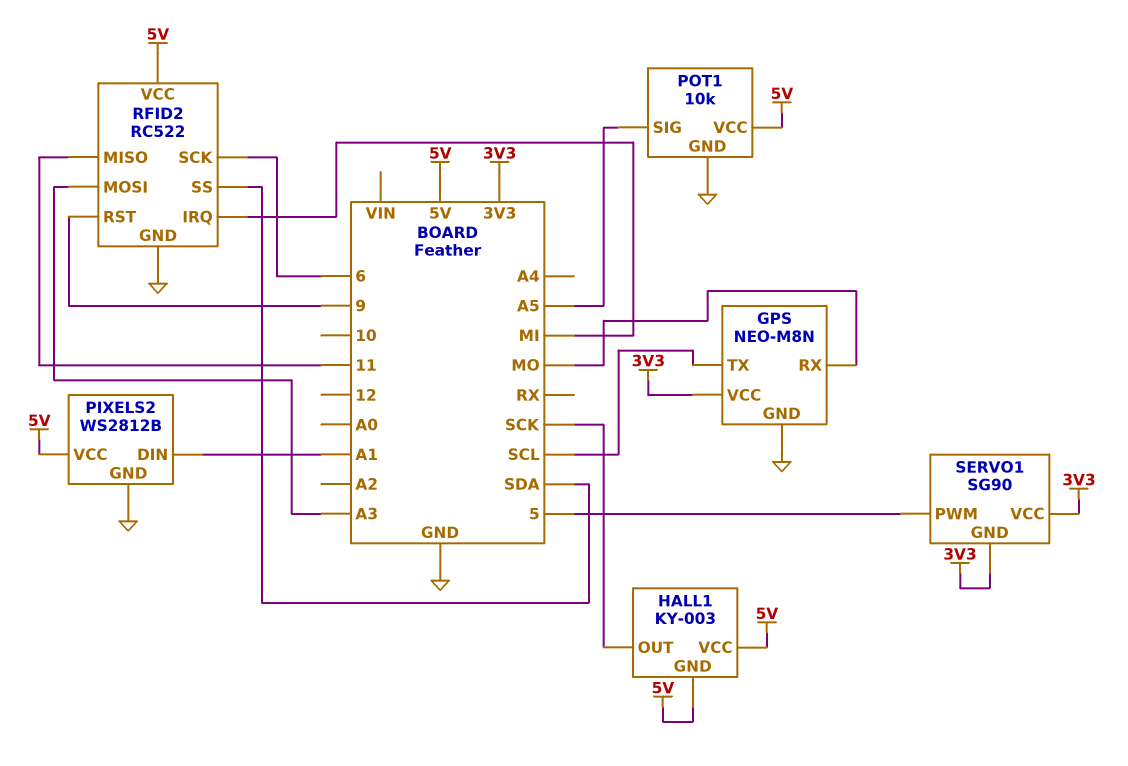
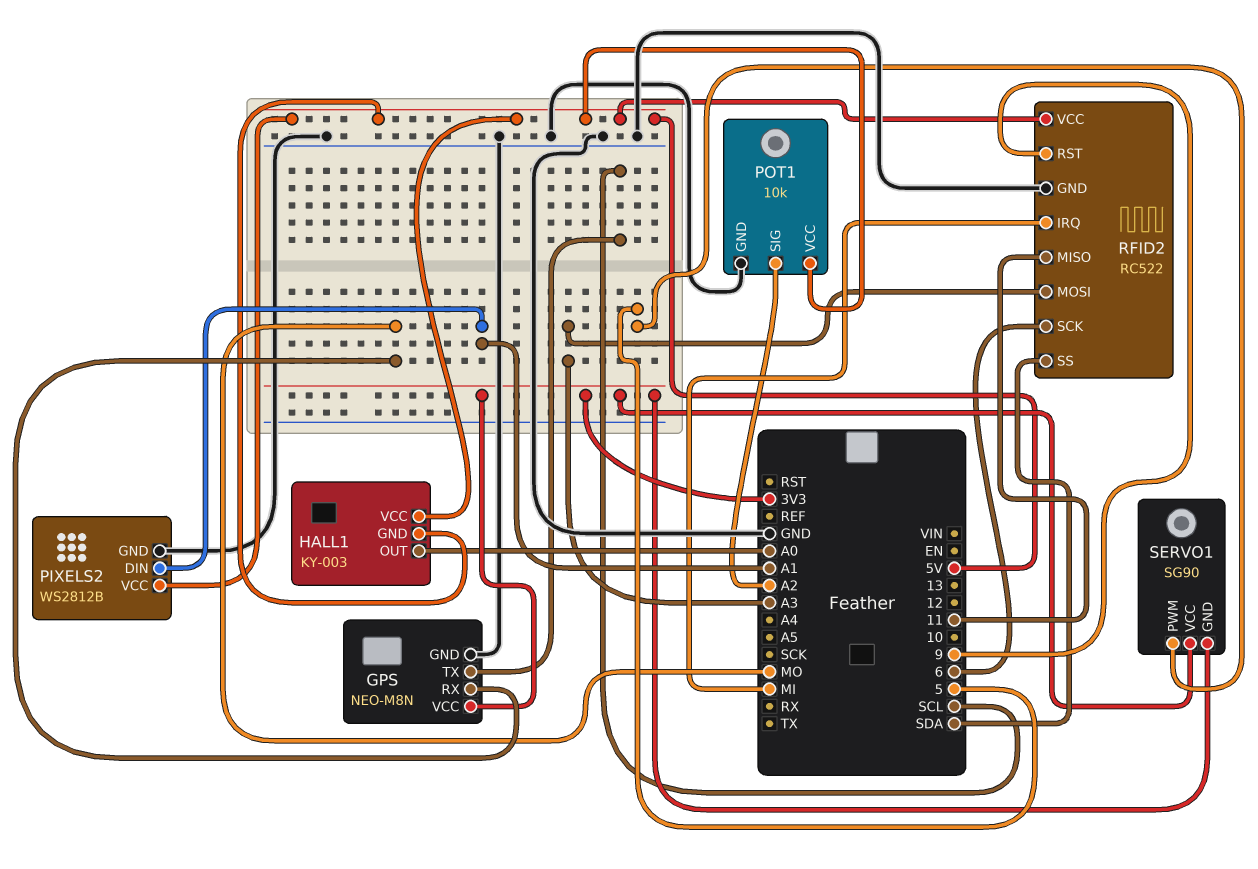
HALL1 pin OUT: SCK -> A0
POT1 pin SIG: A5 -> A2

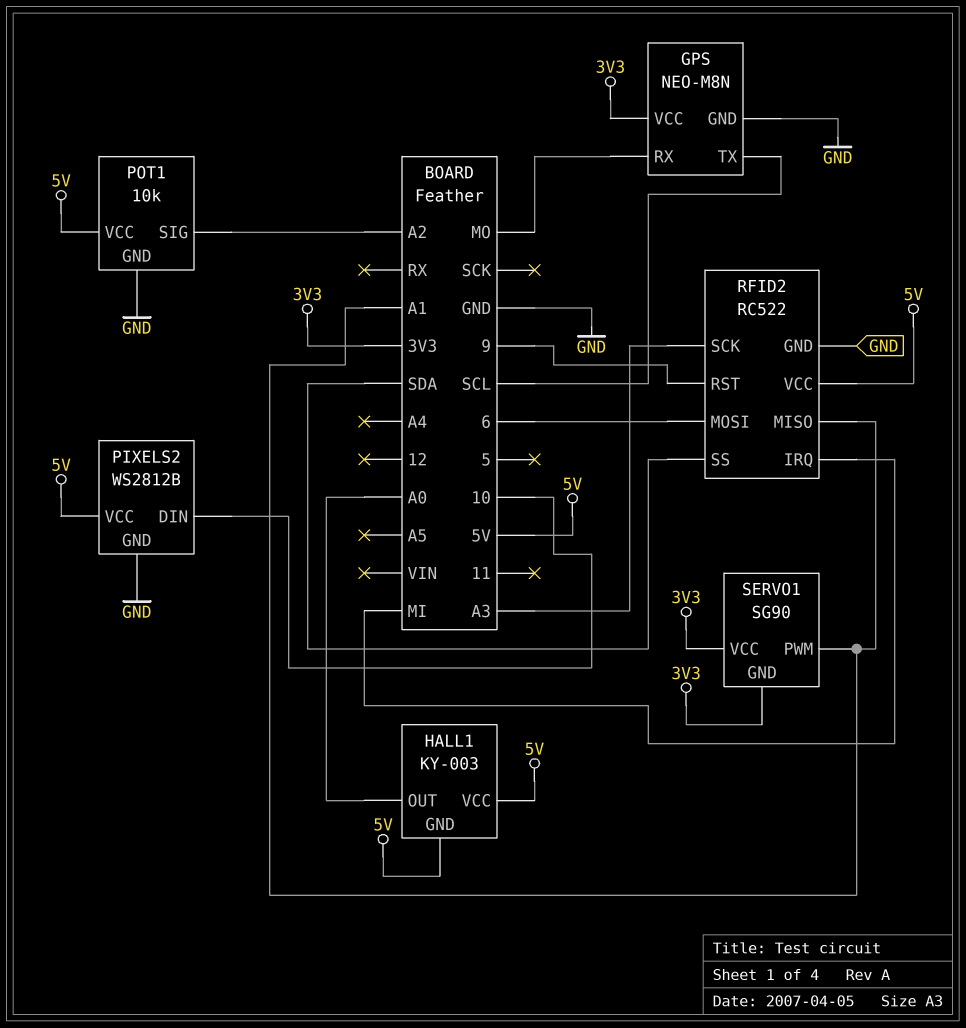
PIXELS2 pin DIN: A1 -> 10
RFID2 pin MISO: 11 -> A1
RFID2 pin MOSI: A3 -> 6
RFID2 pin SCK: 6 -> A3
SERVO1 pin PWM: 5 -> A1

